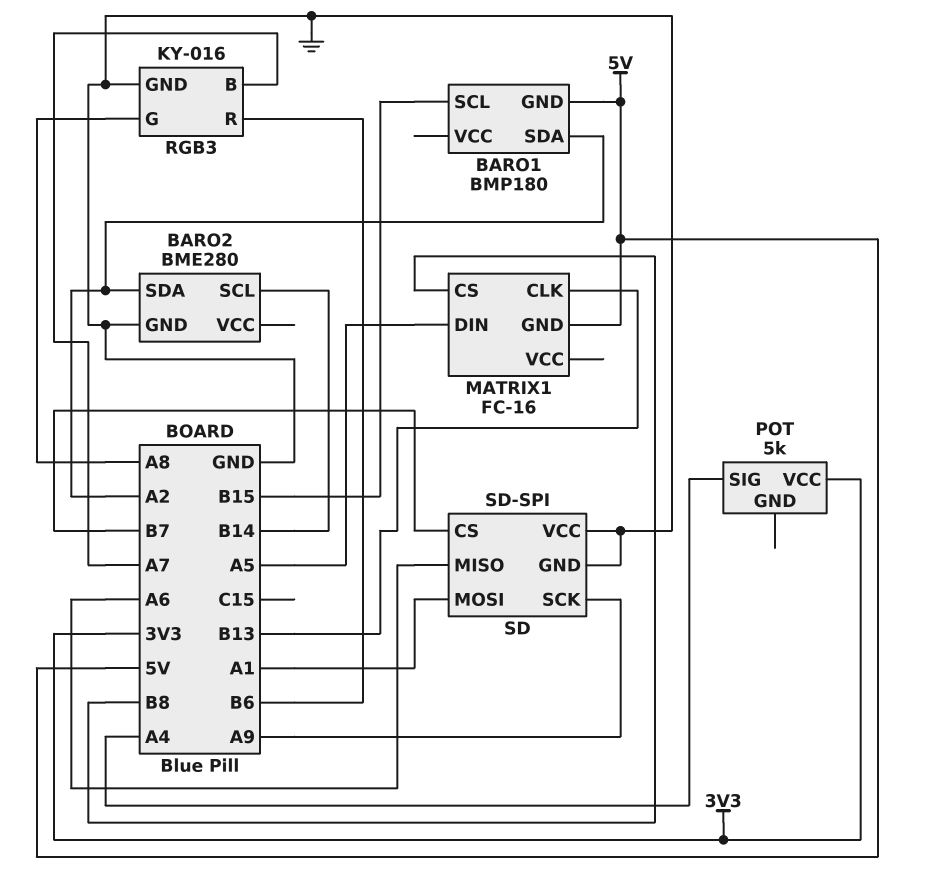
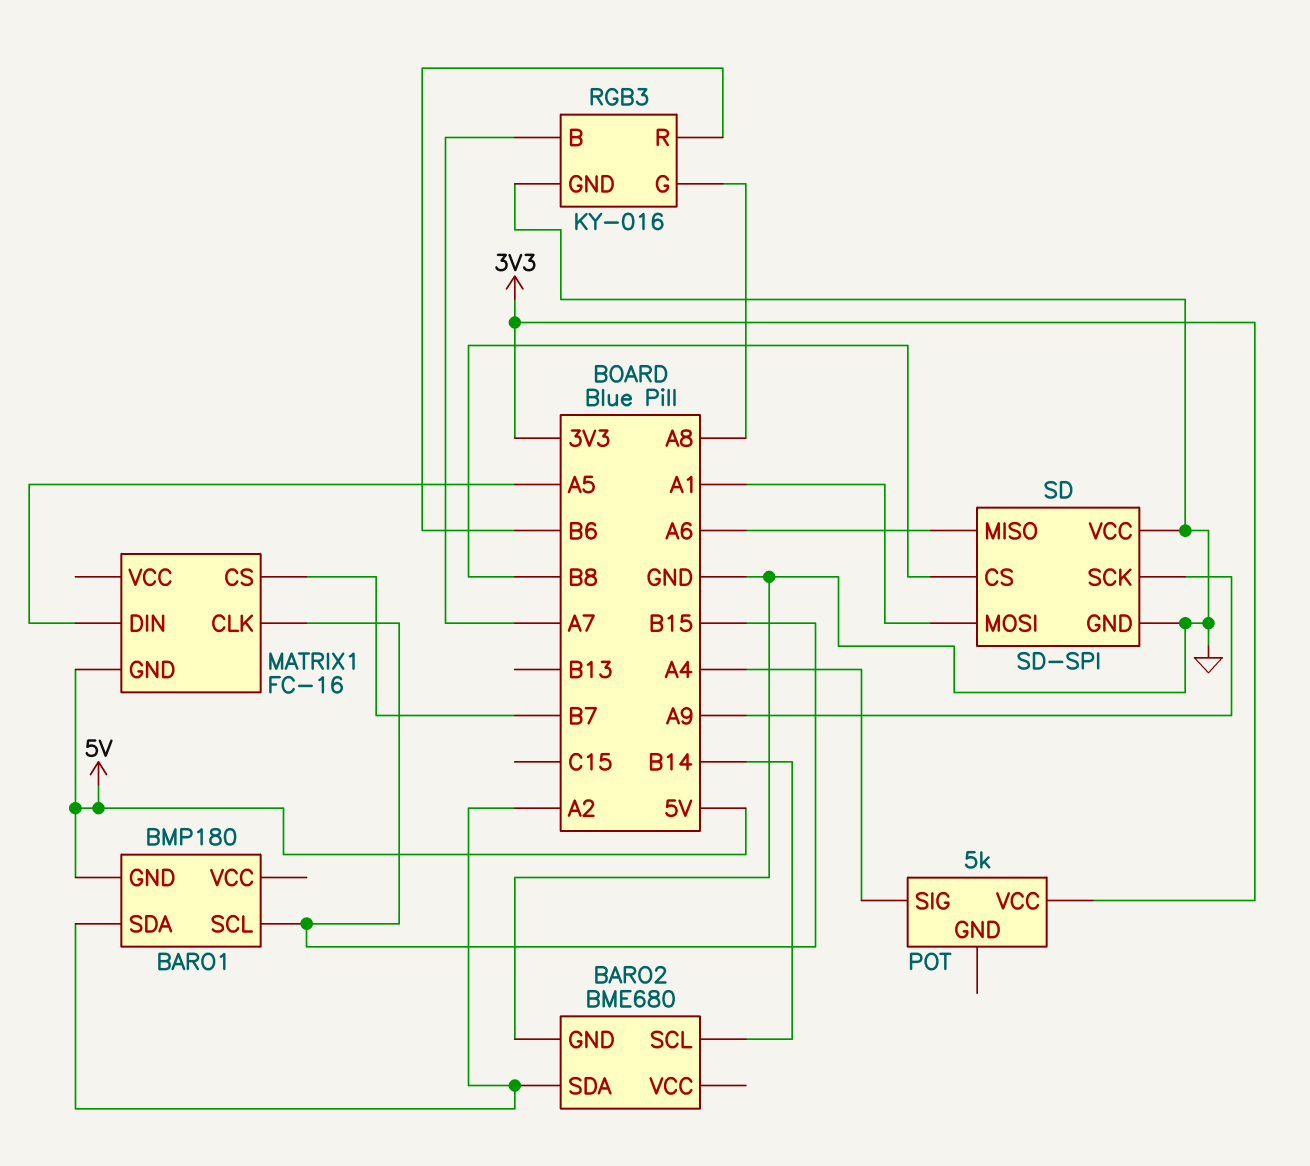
BARO2: BME280 -> BME680
MATRIX1 pin CLK: B13 -> B15
MATRIX1 pin CS: B8 -> B7
SD pin CS: B7 -> B8

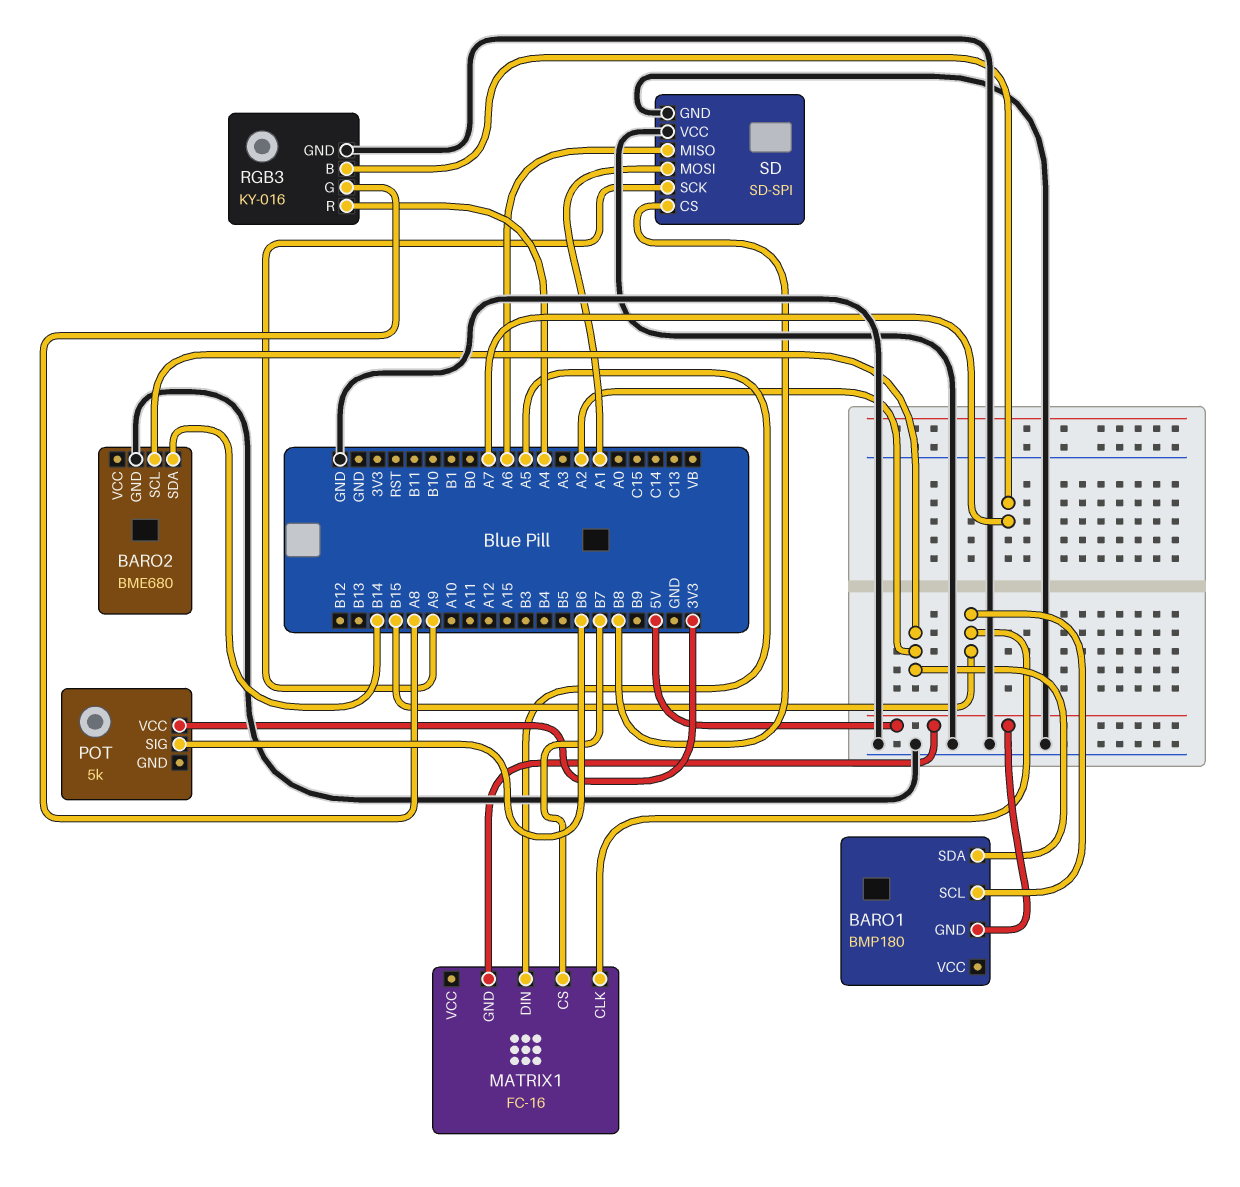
BARO2 pin SCL: B14 -> A2
BARO2 pin SDA: A2 -> B14
POT pin SIG: A4 -> B6
RGB3 pin R: B6 -> A4

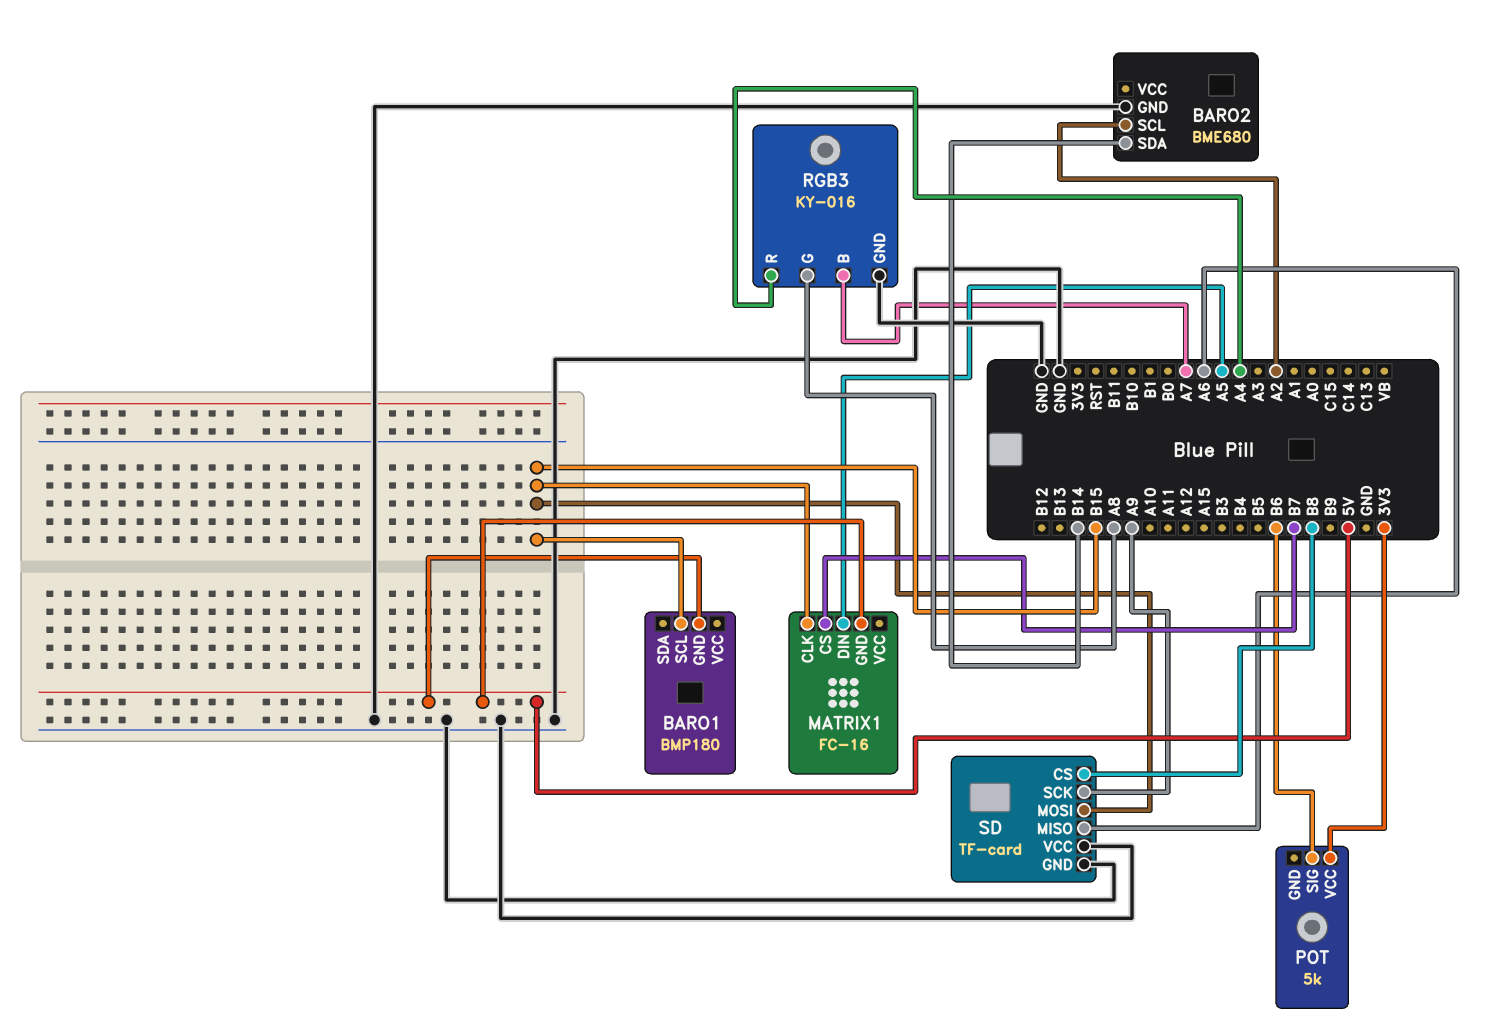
BARO1 pin SDA: A2 -> none
SD: SD-SPI -> TF-card
SD pin MOSI: A1 -> B15

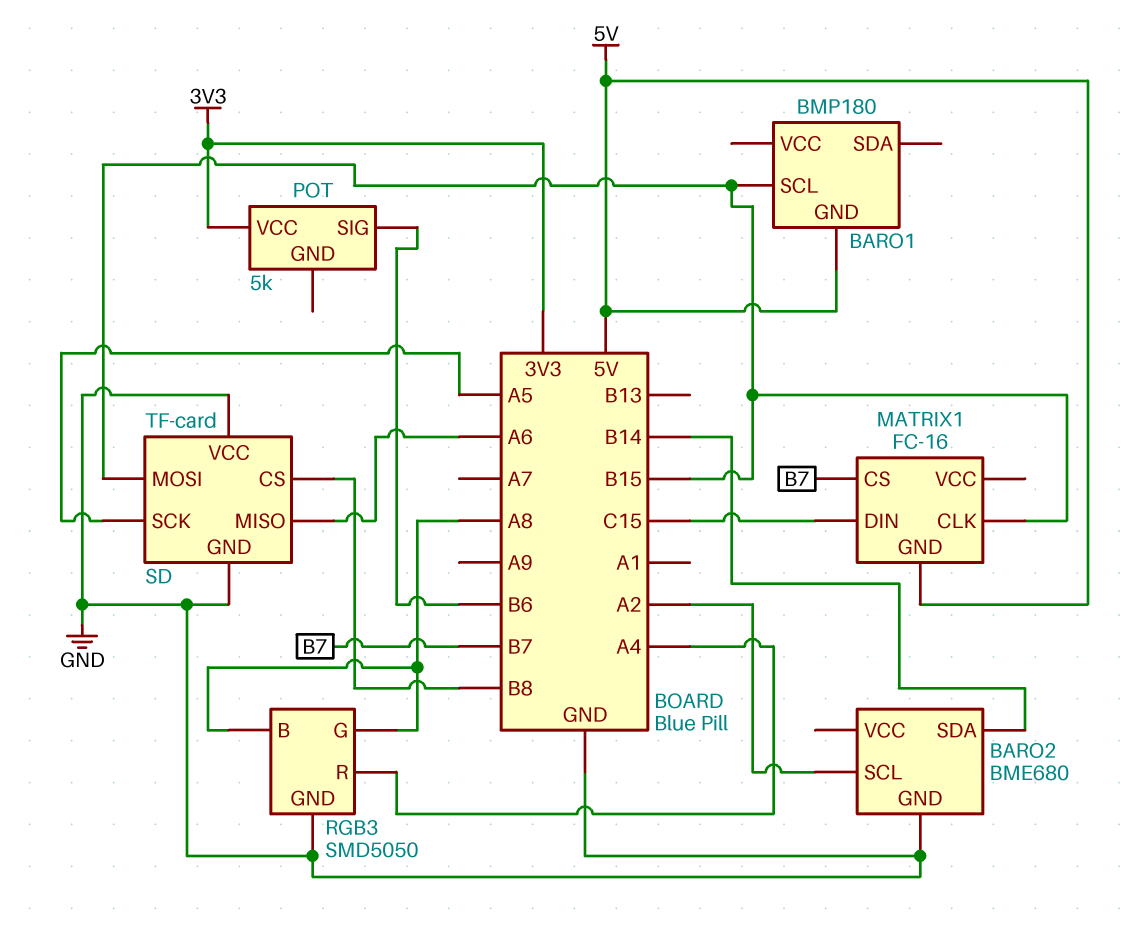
MATRIX1 pin DIN: A5 -> C15
RGB3: KY-016 -> SMD5050
RGB3 pin B: A7 -> A8
SD pin SCK: A9 -> A5

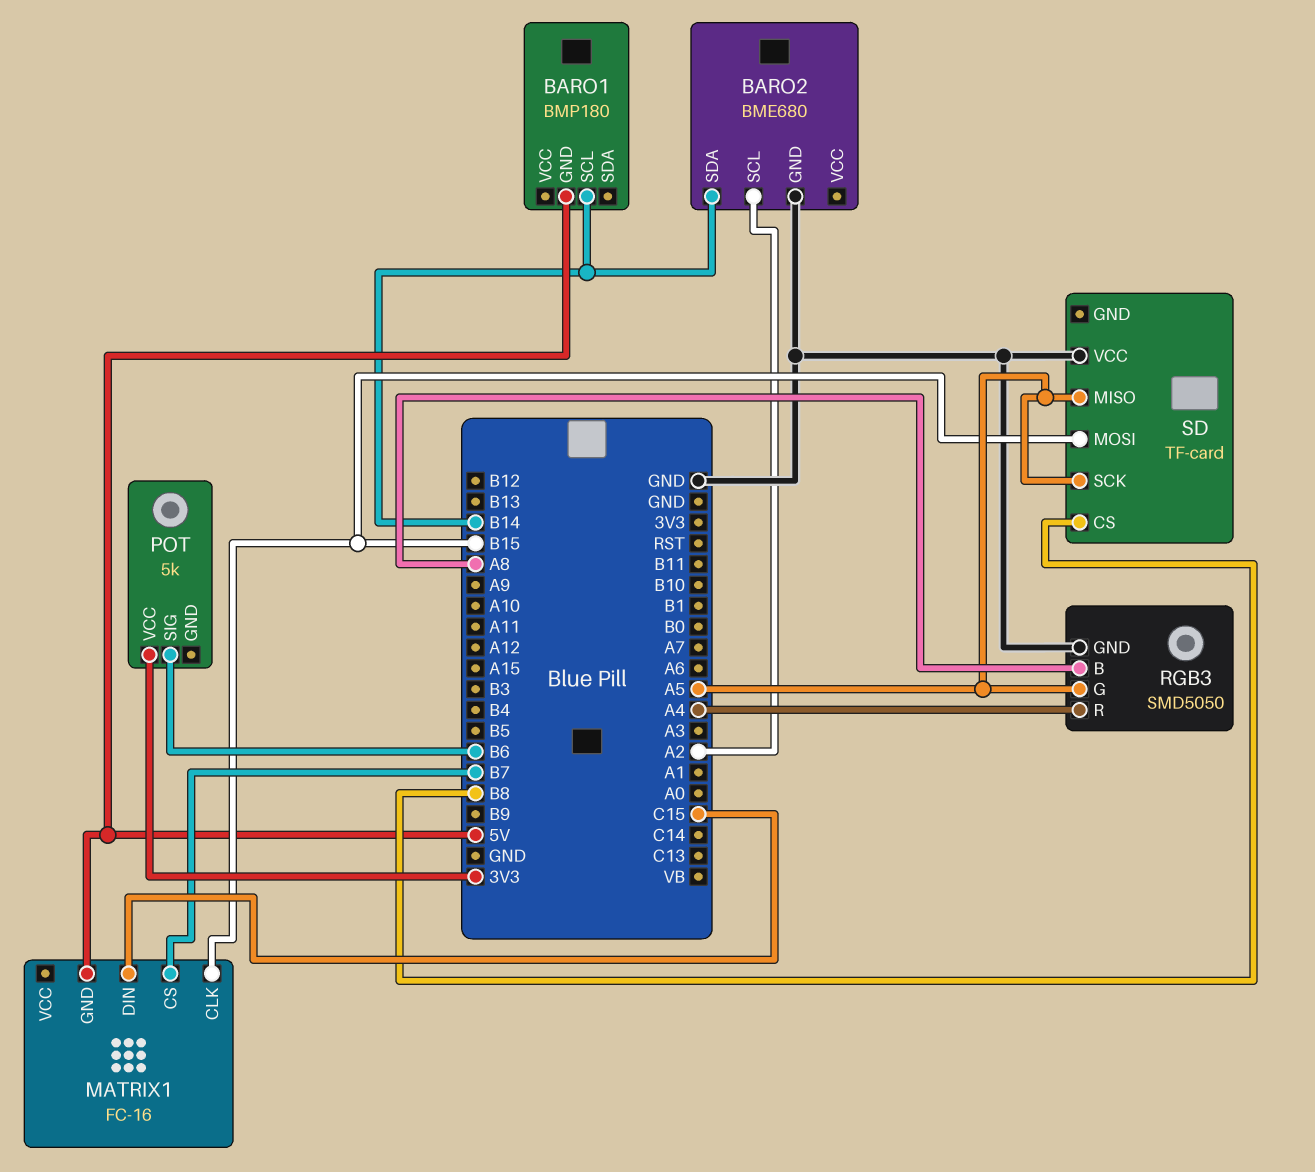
BARO1 pin SCL: B15 -> B14
RGB3 pin G: A8 -> A5
SD pin GND: GND -> none
SD pin MISO: A6 -> A5

